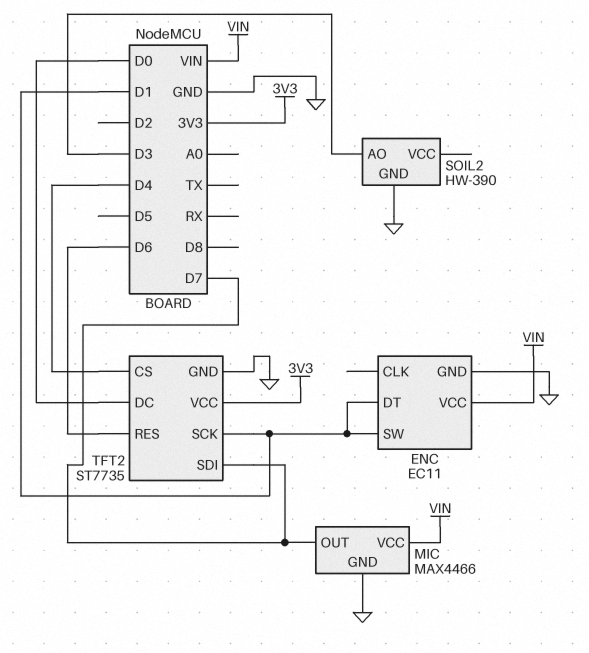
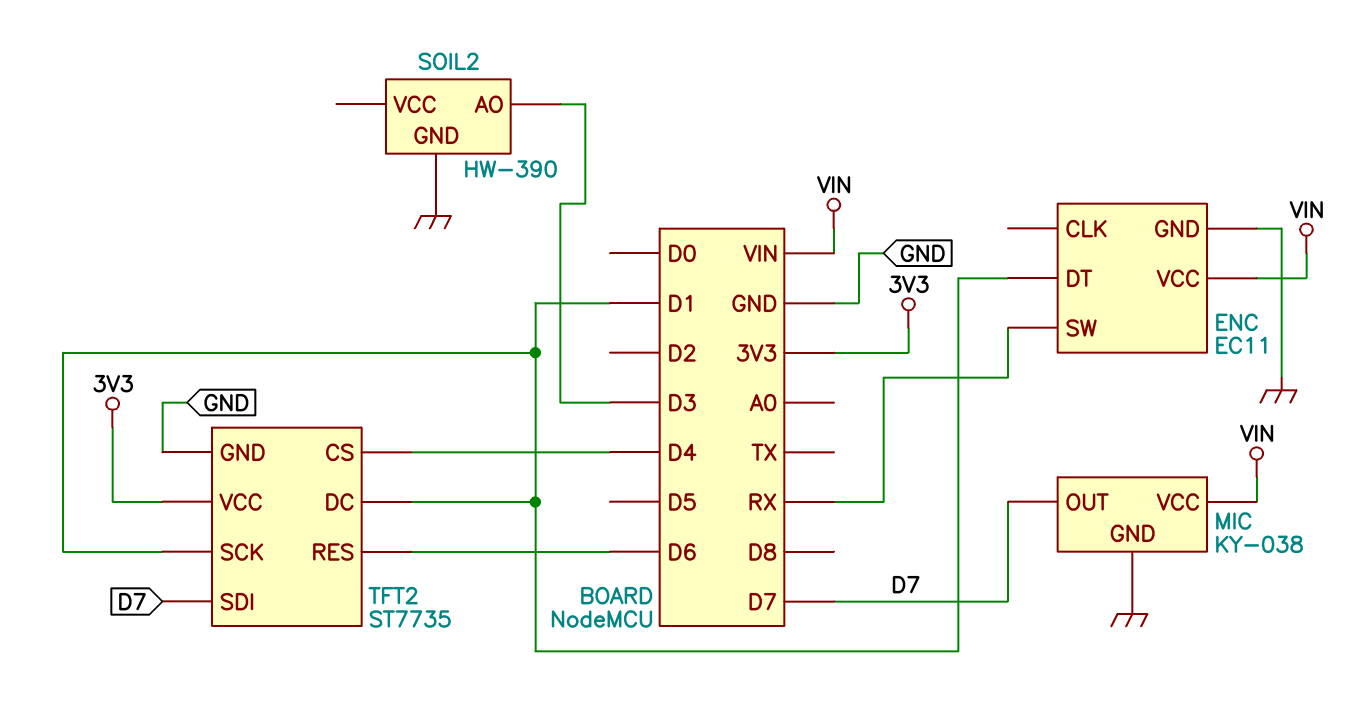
ENC pin SW: D1 -> RX
MIC: MAX4466 -> KY-038
TFT2 pin DC: D0 -> D1

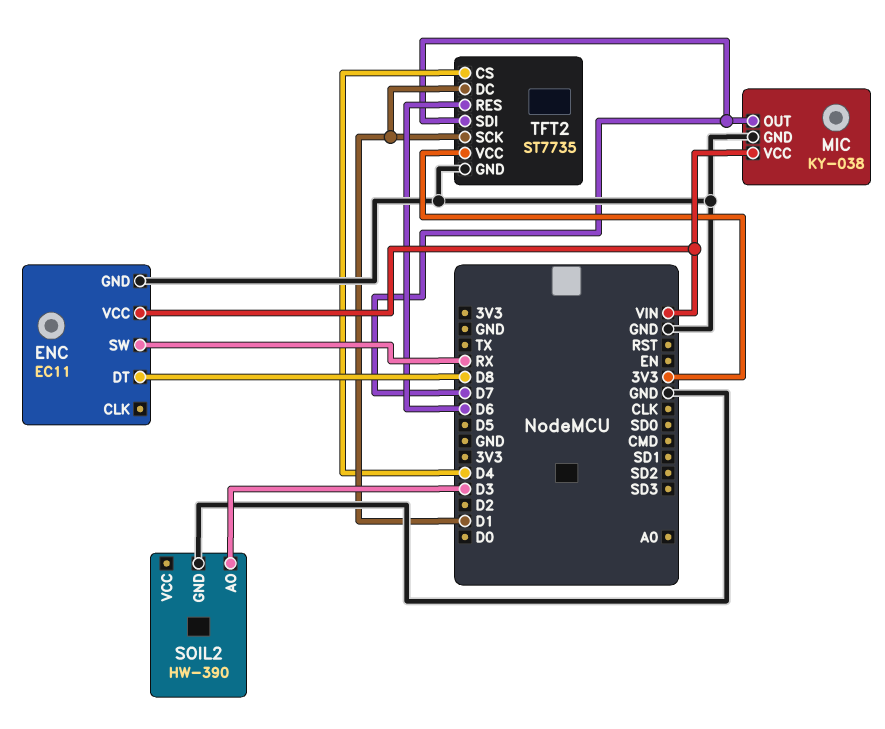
ENC pin DT: D1 -> D8

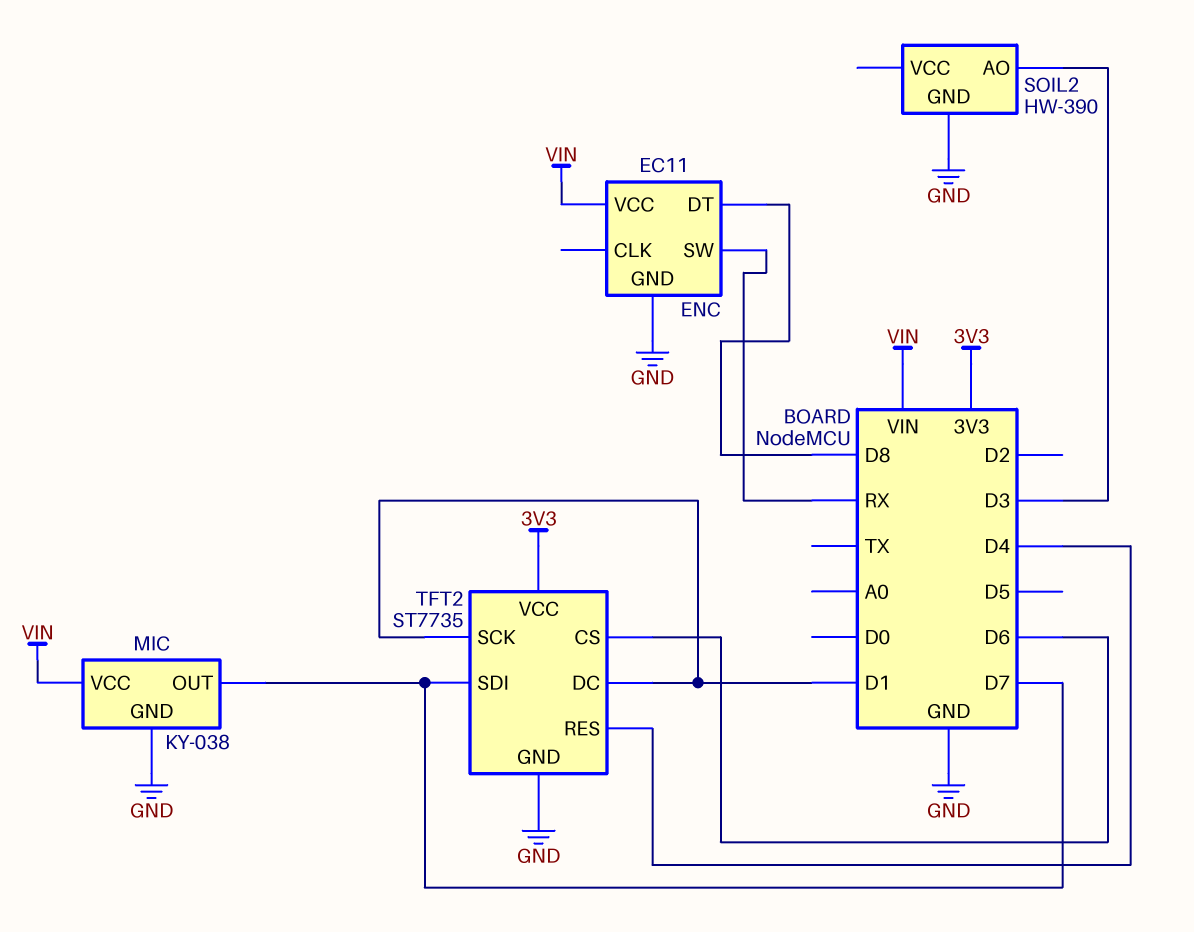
TFT2 pin CS: D4 -> D6
TFT2 pin RES: D6 -> D4

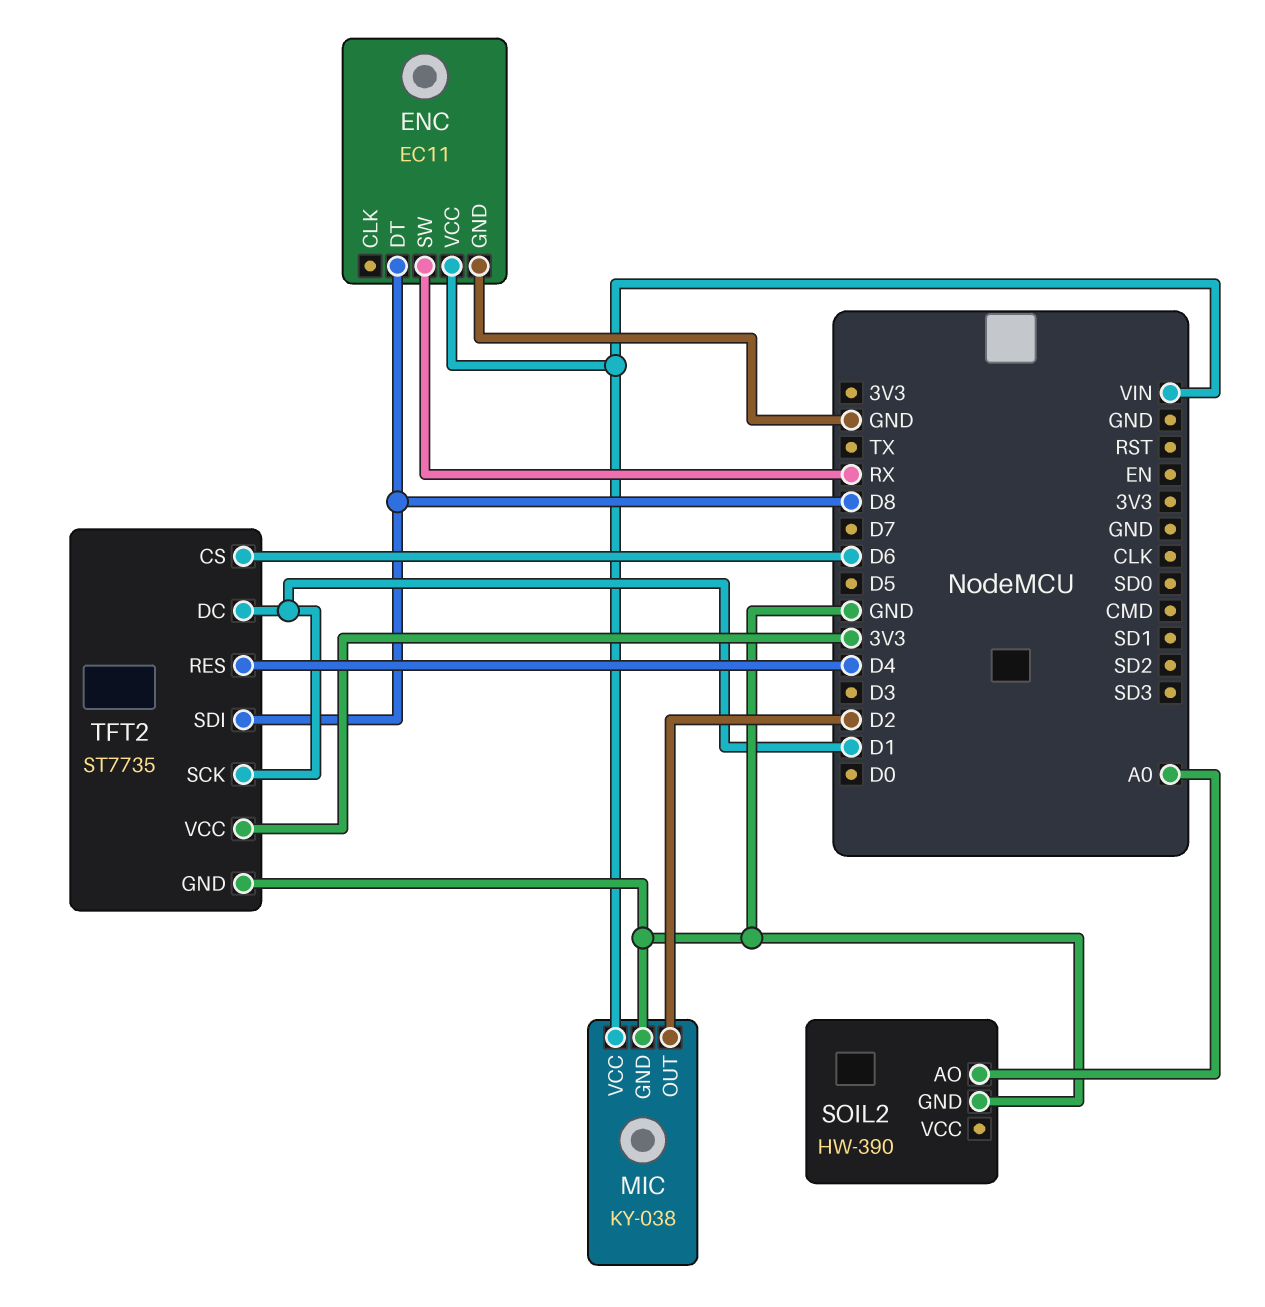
MIC pin OUT: D7 -> D2
SOIL2 pin AO: D3 -> A0
TFT2 pin SDI: D7 -> D8

